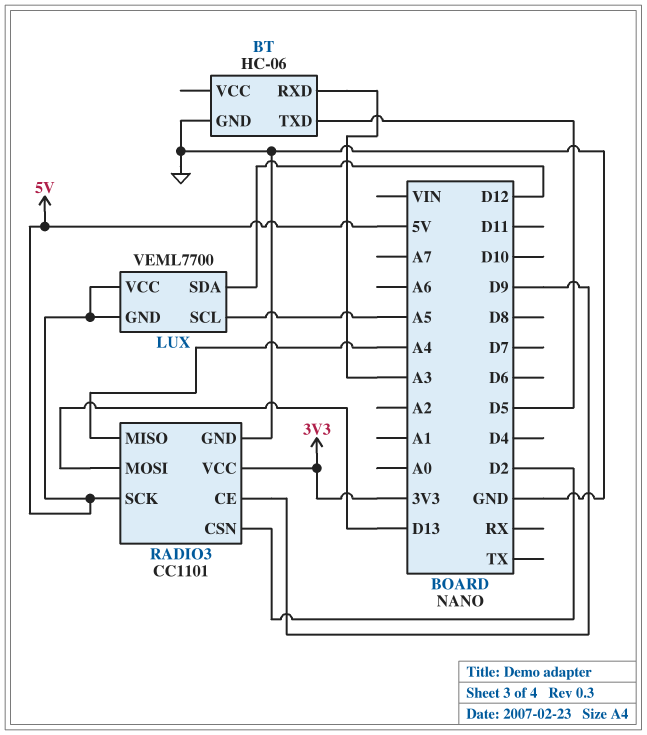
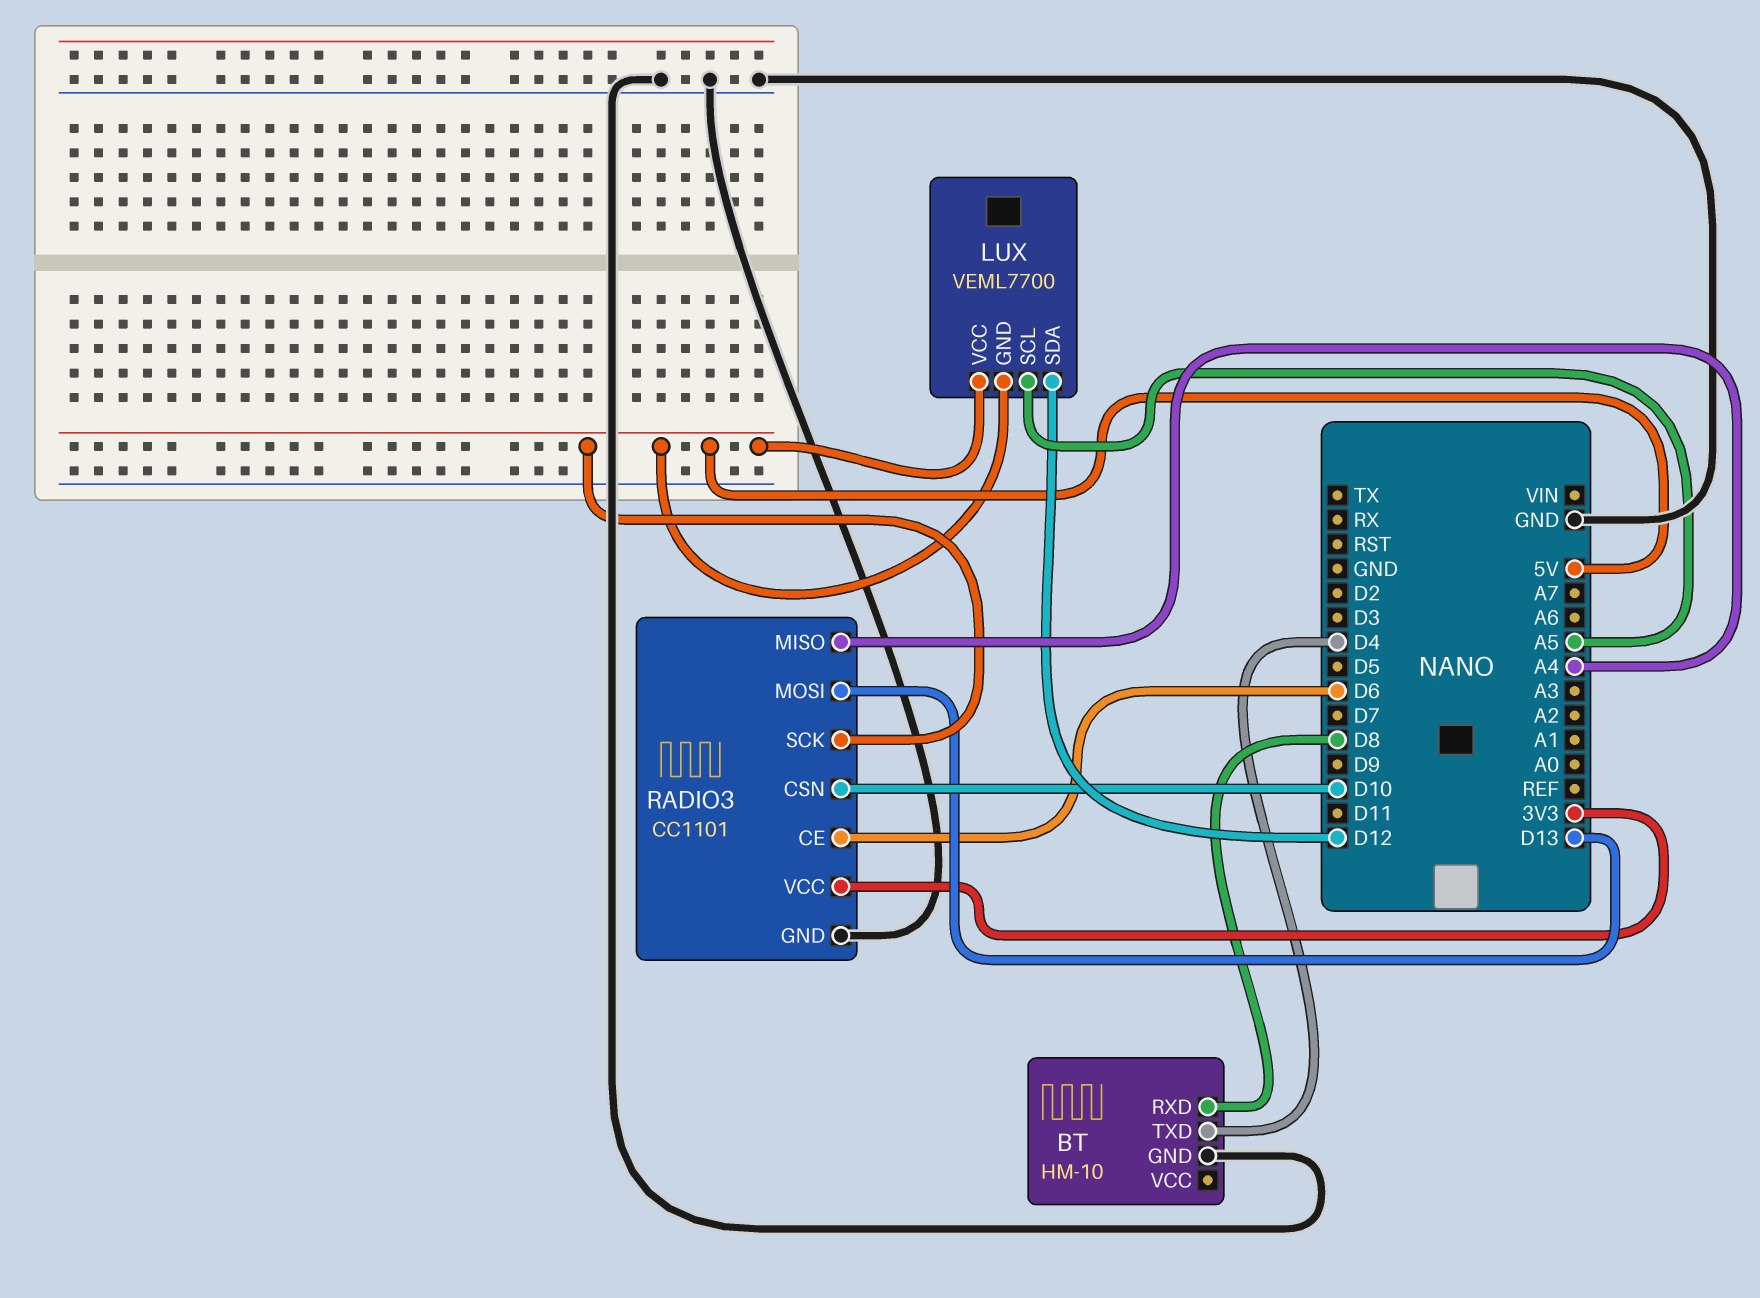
BT: HC-06 -> HM-10
BT pin RXD: A3 -> D8
BT pin TXD: D5 -> D4
RADIO3 pin CE: D9 -> D6
RADIO3 pin CSN: D2 -> D10

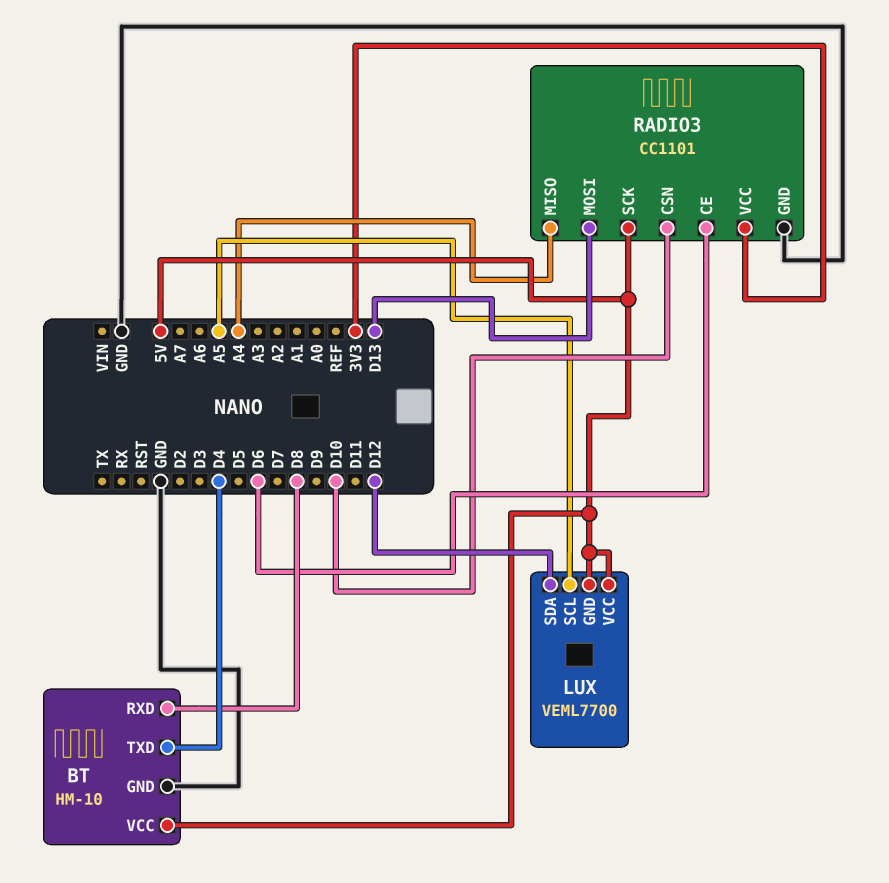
BT pin VCC: none -> 5V

